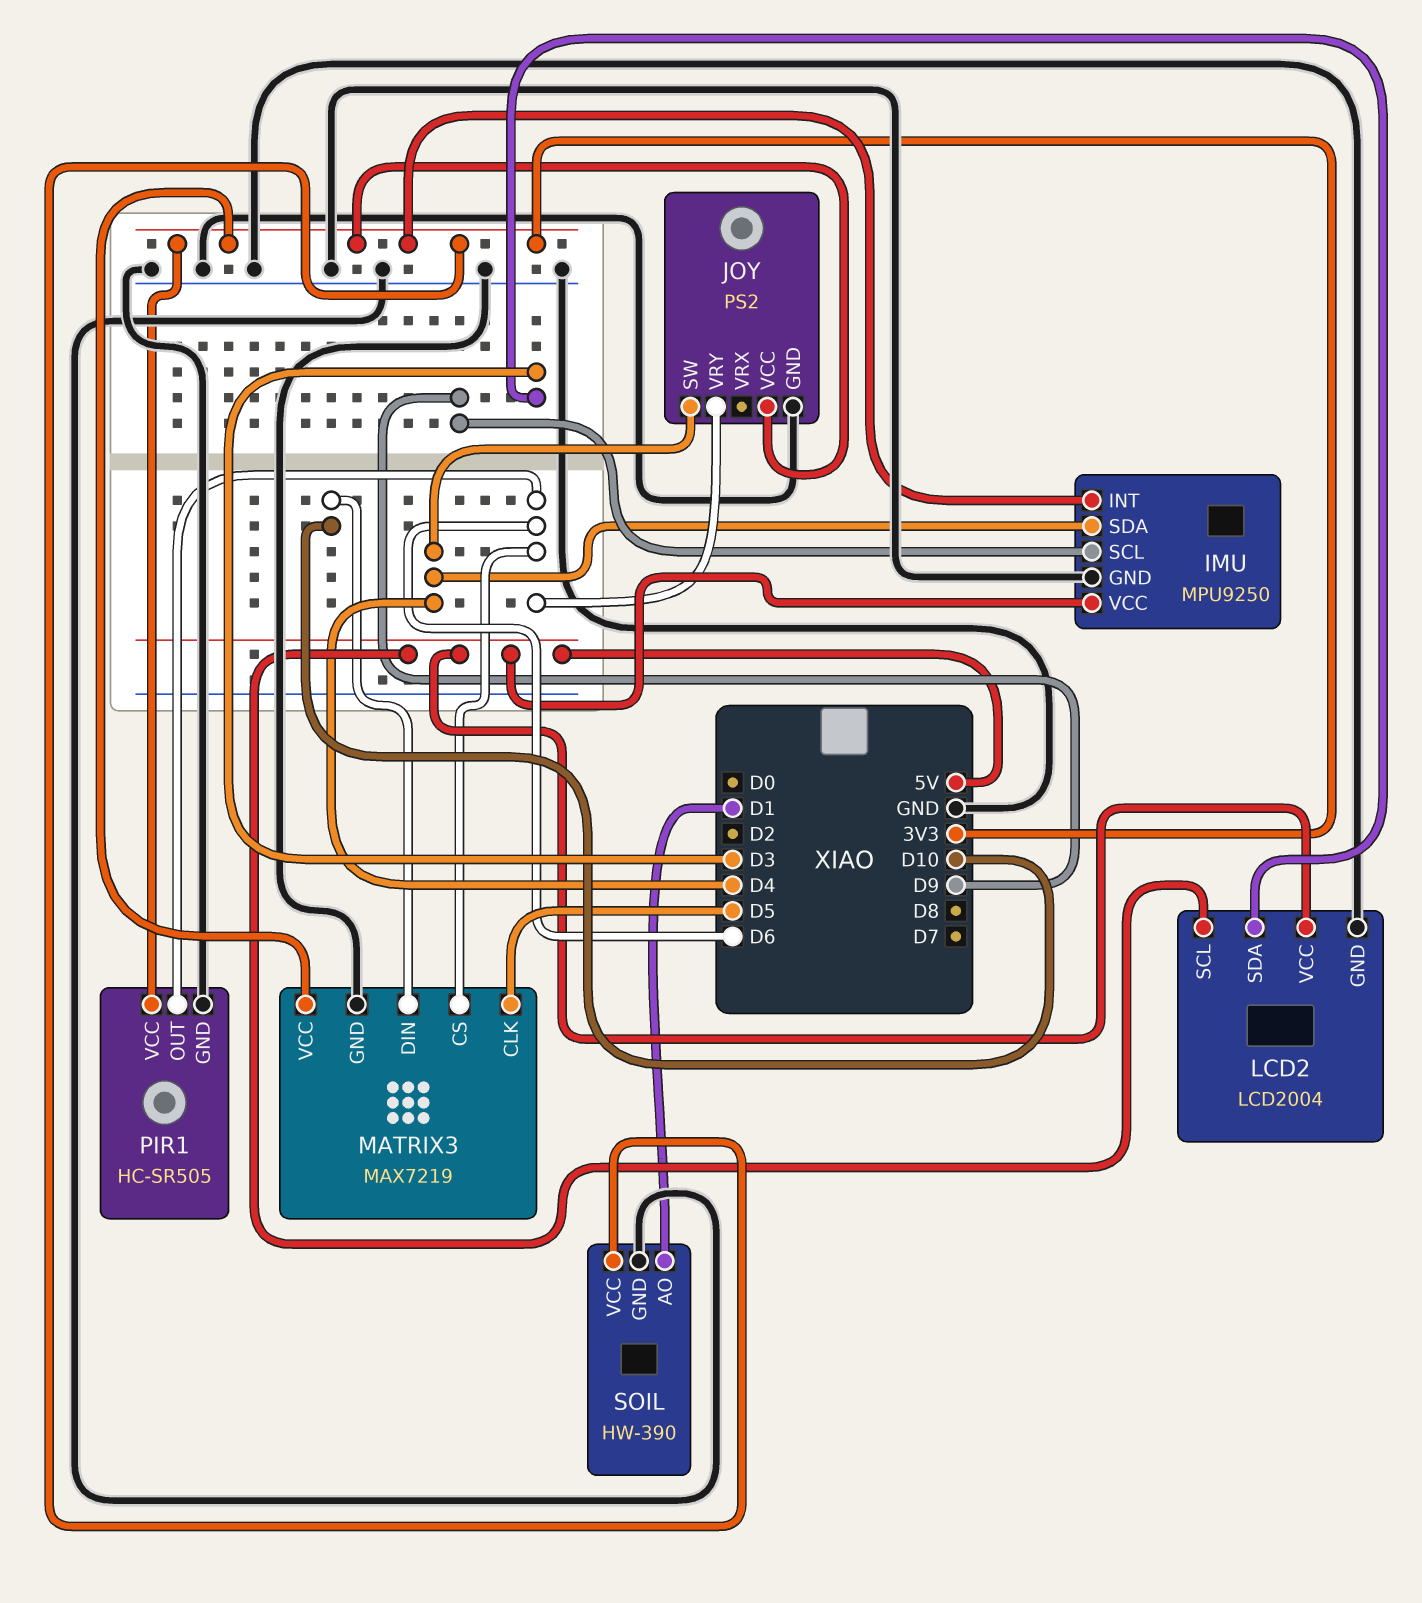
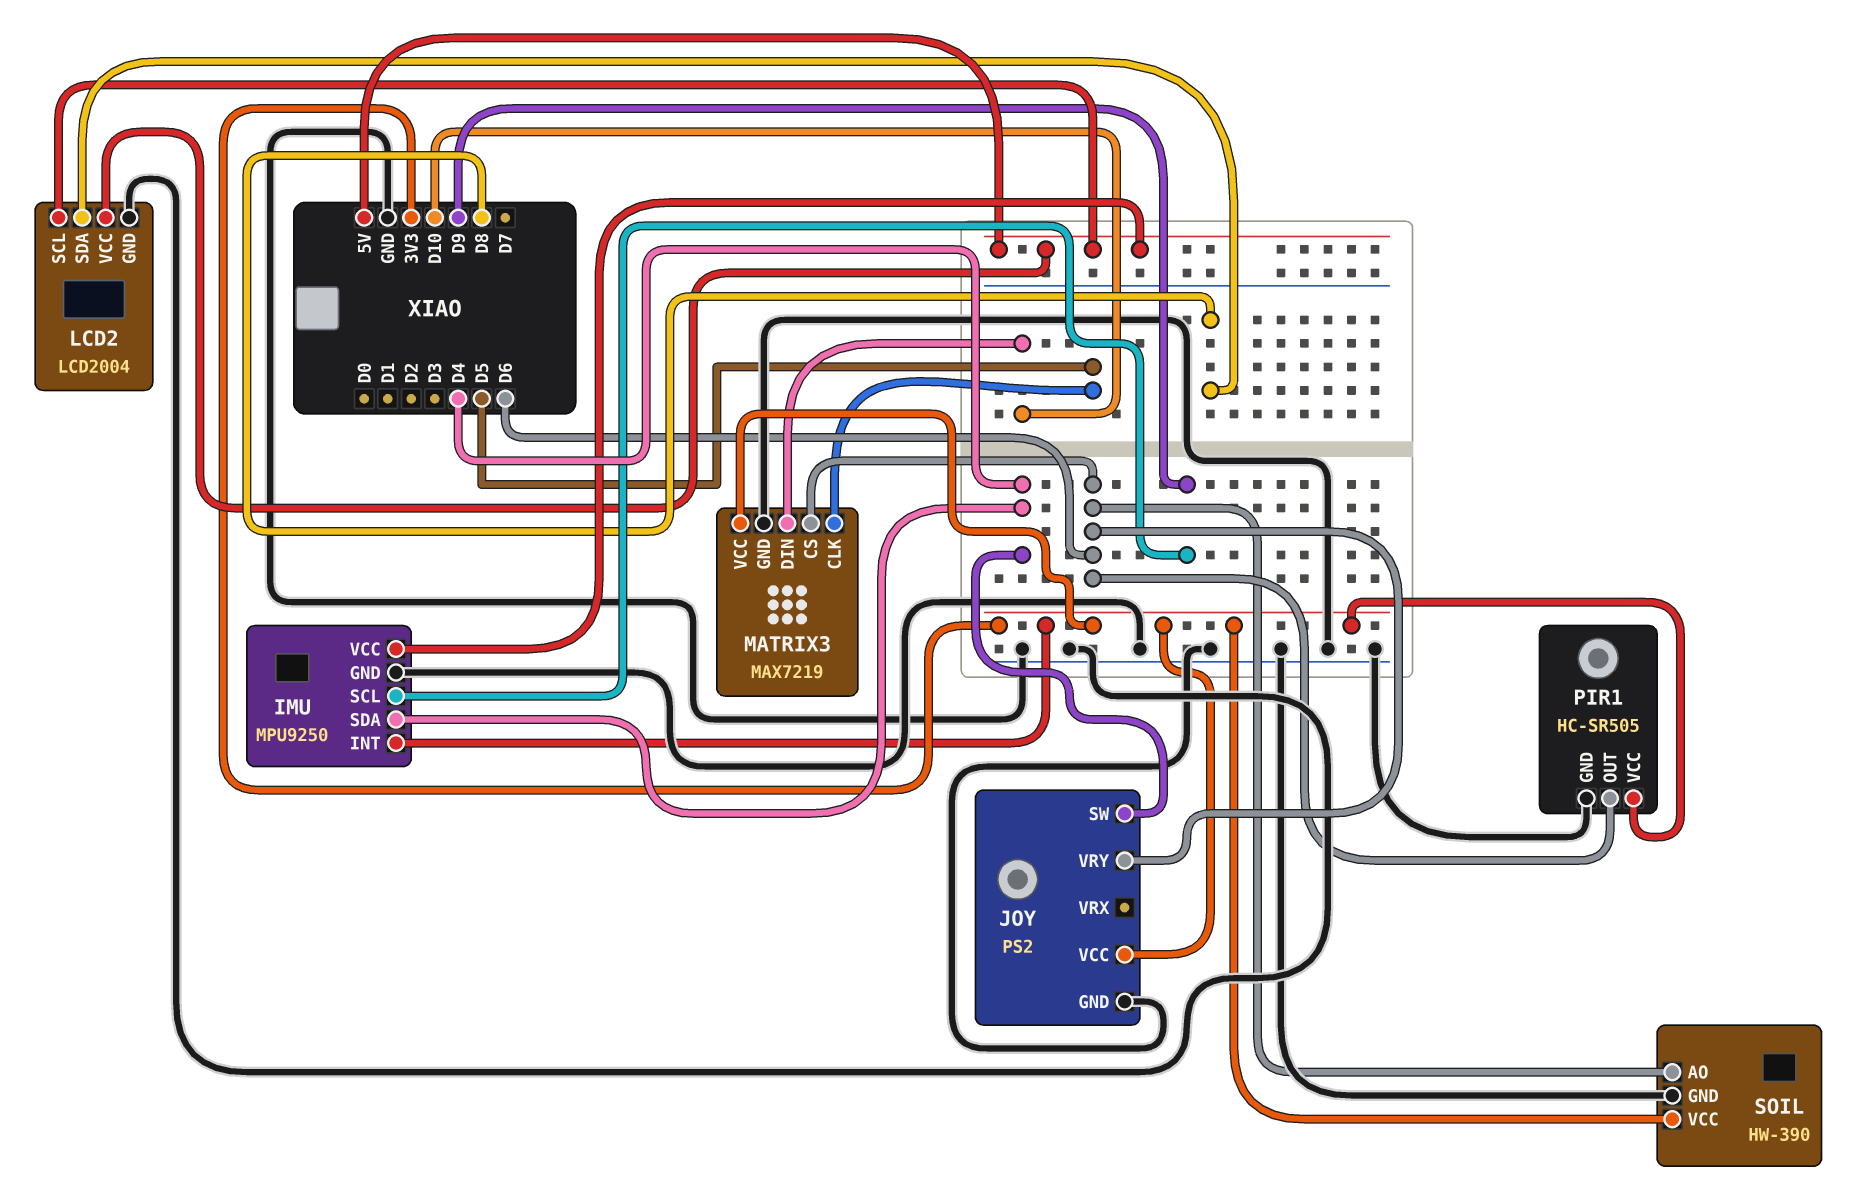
LCD2 pin SDA: D3 -> D8
SOIL pin AO: D1 -> D6

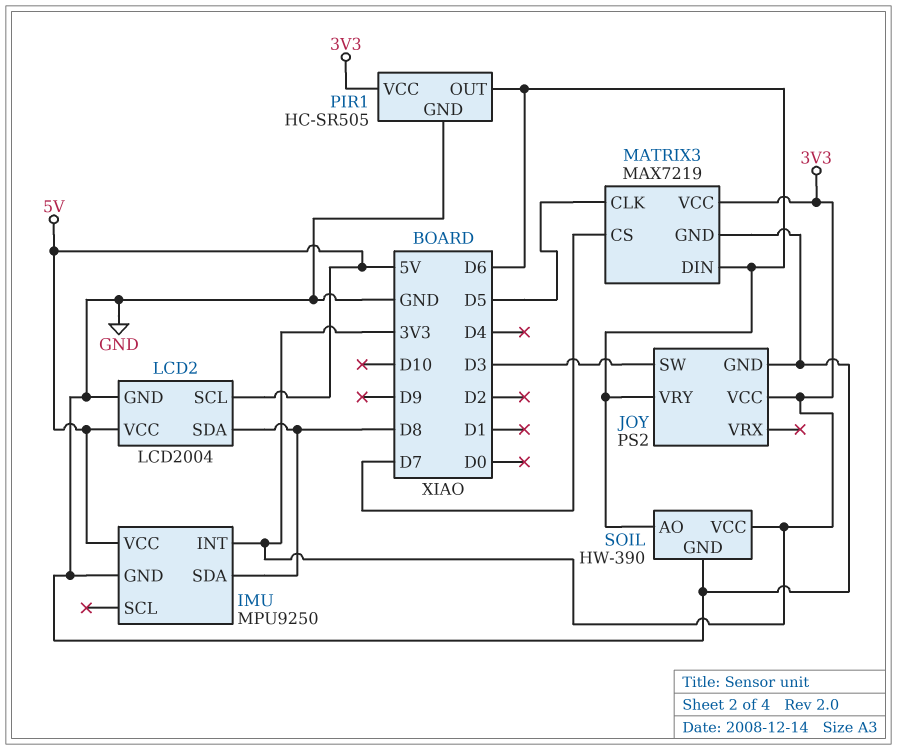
IMU pin SCL: D9 -> none
IMU pin SDA: D4 -> D8
JOY pin SW: D4 -> D3
MATRIX3 pin CS: D6 -> D7
MATRIX3 pin DIN: D10 -> D6

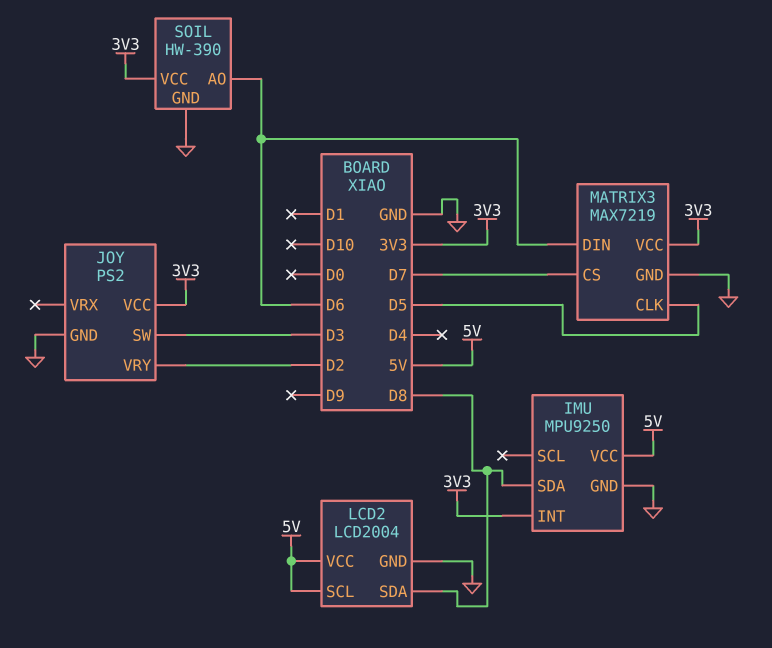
JOY pin VRY: D6 -> D2
PIR1: HC-SR505 -> none
PIR1 pin GND: GND -> none
PIR1 pin OUT: D6 -> none
PIR1 pin VCC: 3V3 -> none

